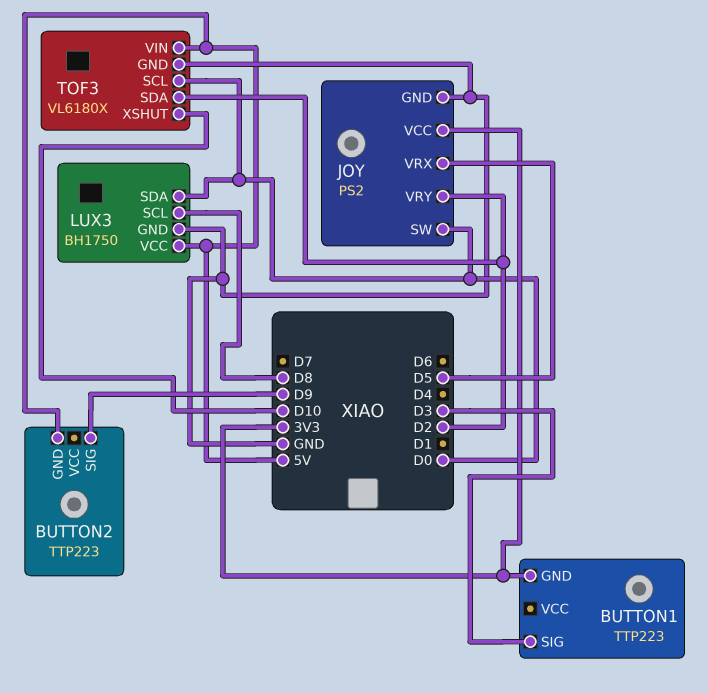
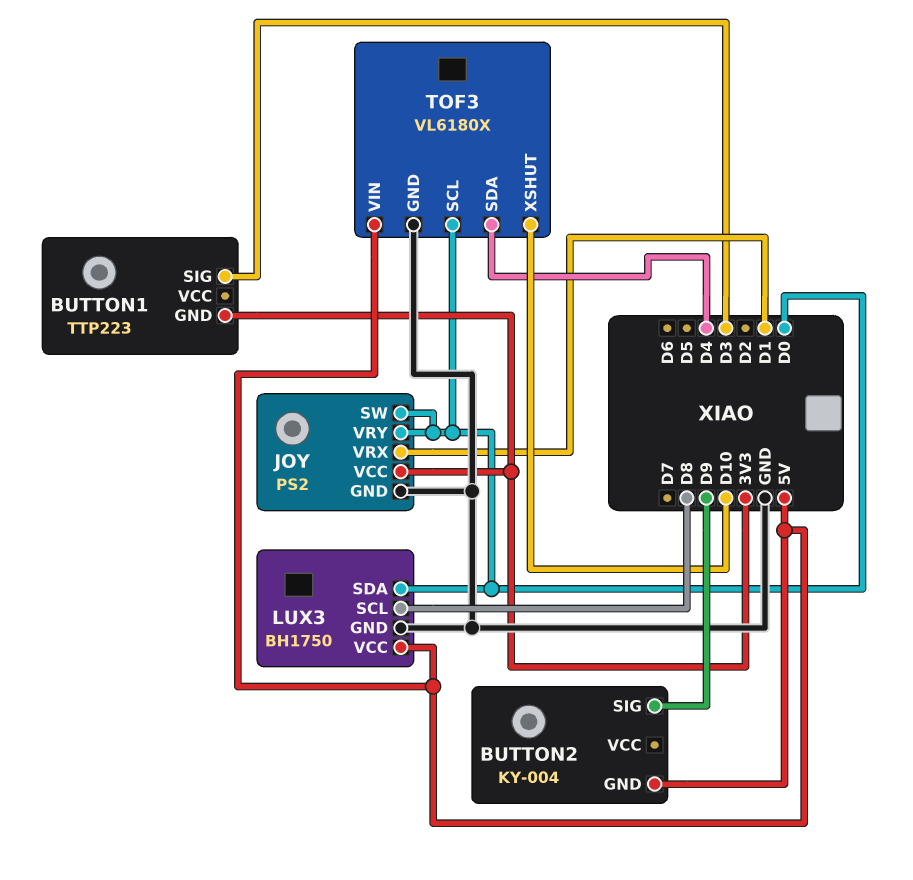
BUTTON2: TTP223 -> KY-004
JOY pin VRX: D5 -> D1
JOY pin VRY: D2 -> D0
TOF3 pin SDA: D2 -> D4

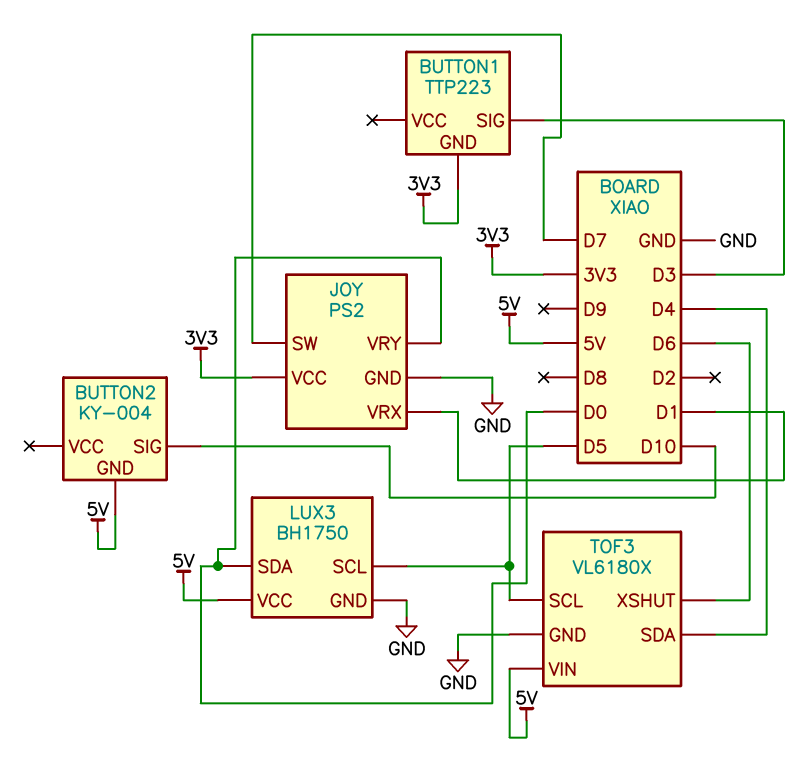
BUTTON2 pin SIG: D9 -> D10
JOY pin SW: D0 -> D7
LUX3 pin SCL: D8 -> D5
TOF3 pin SCL: D0 -> D5
TOF3 pin XSHUT: D10 -> D6

